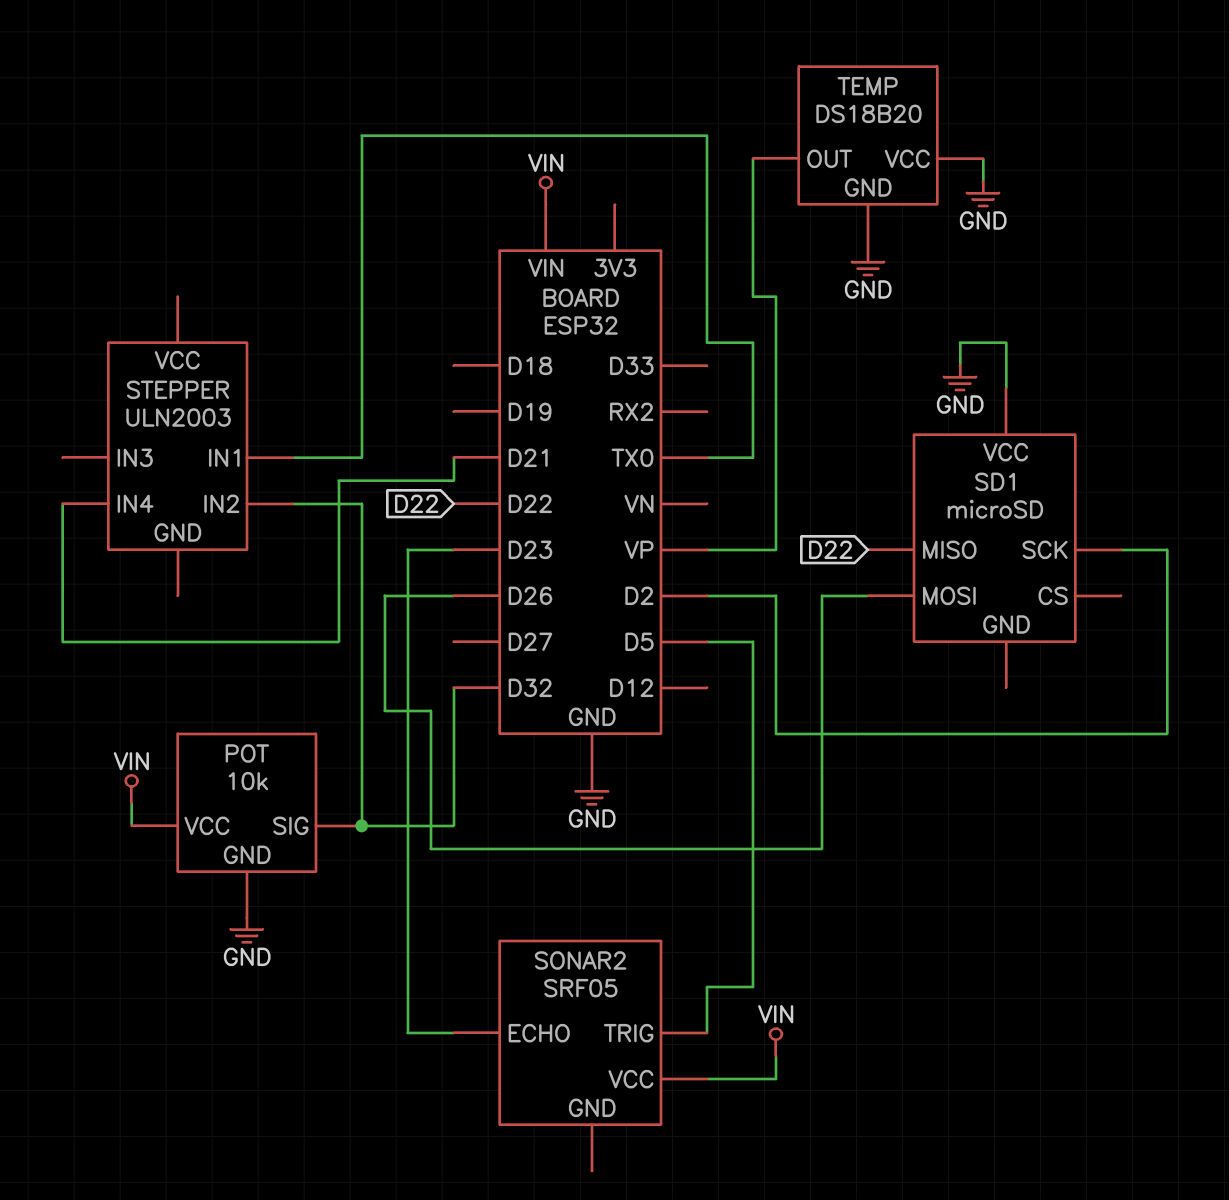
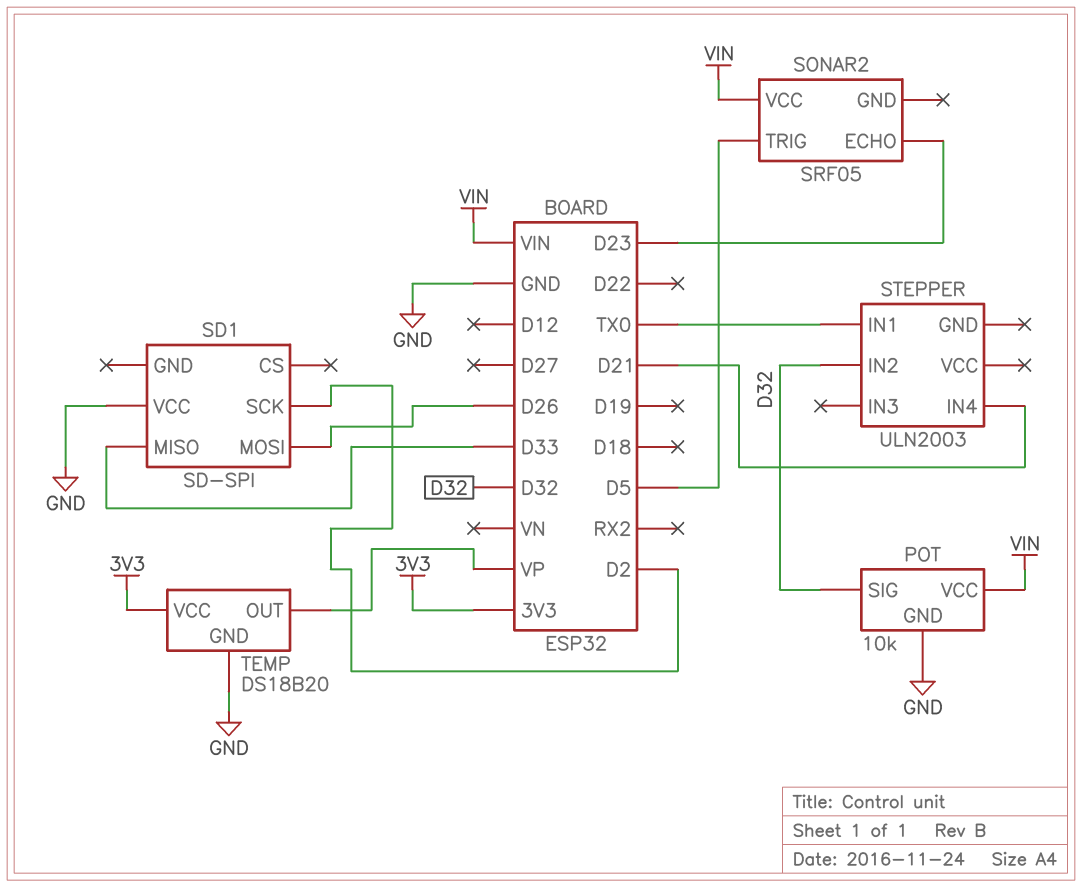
SD1: microSD -> SD-SPI
SD1 pin MISO: D22 -> D33
TEMP pin VCC: GND -> 3V3

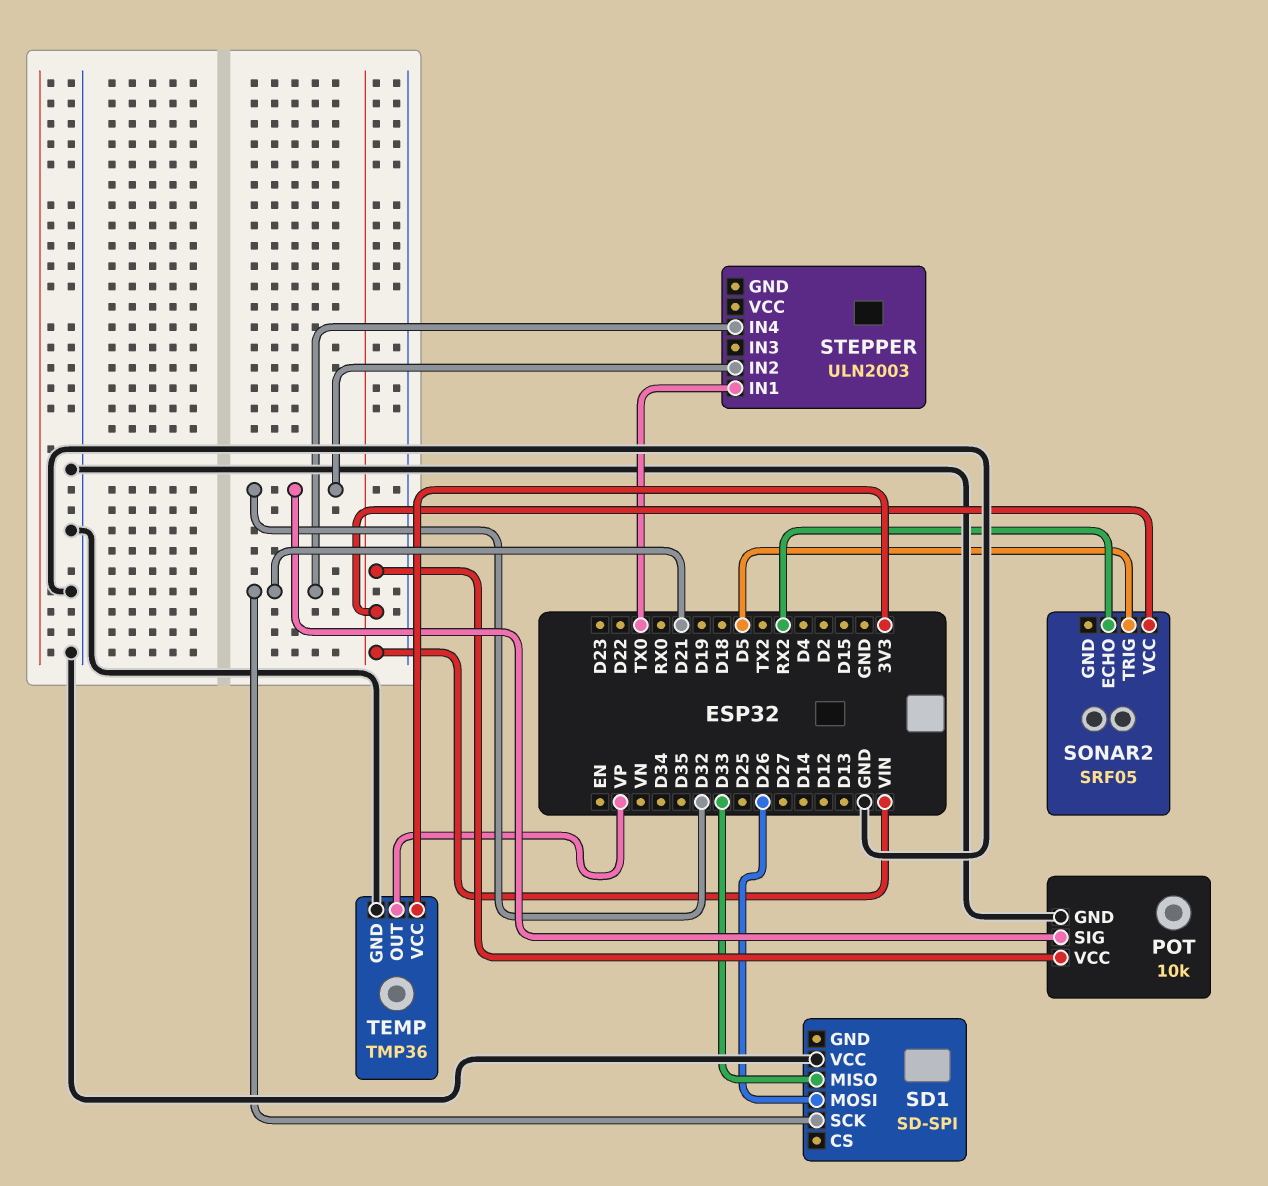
SD1 pin SCK: D2 -> D21
SONAR2 pin ECHO: D23 -> RX2
TEMP: DS18B20 -> TMP36

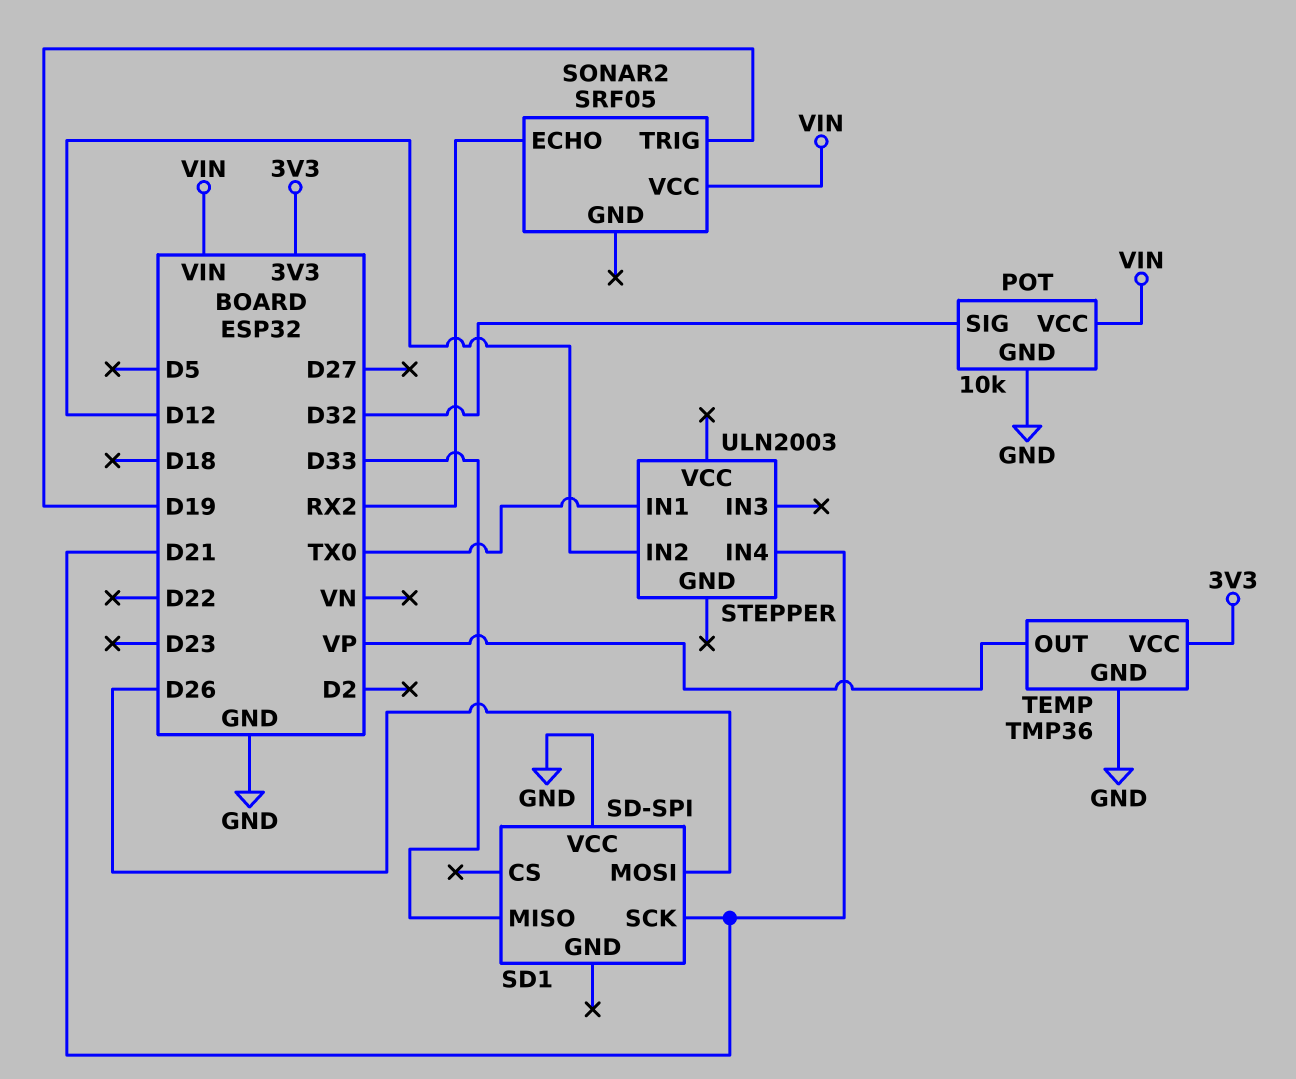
SONAR2 pin TRIG: D5 -> D19
STEPPER pin IN2: D32 -> D12

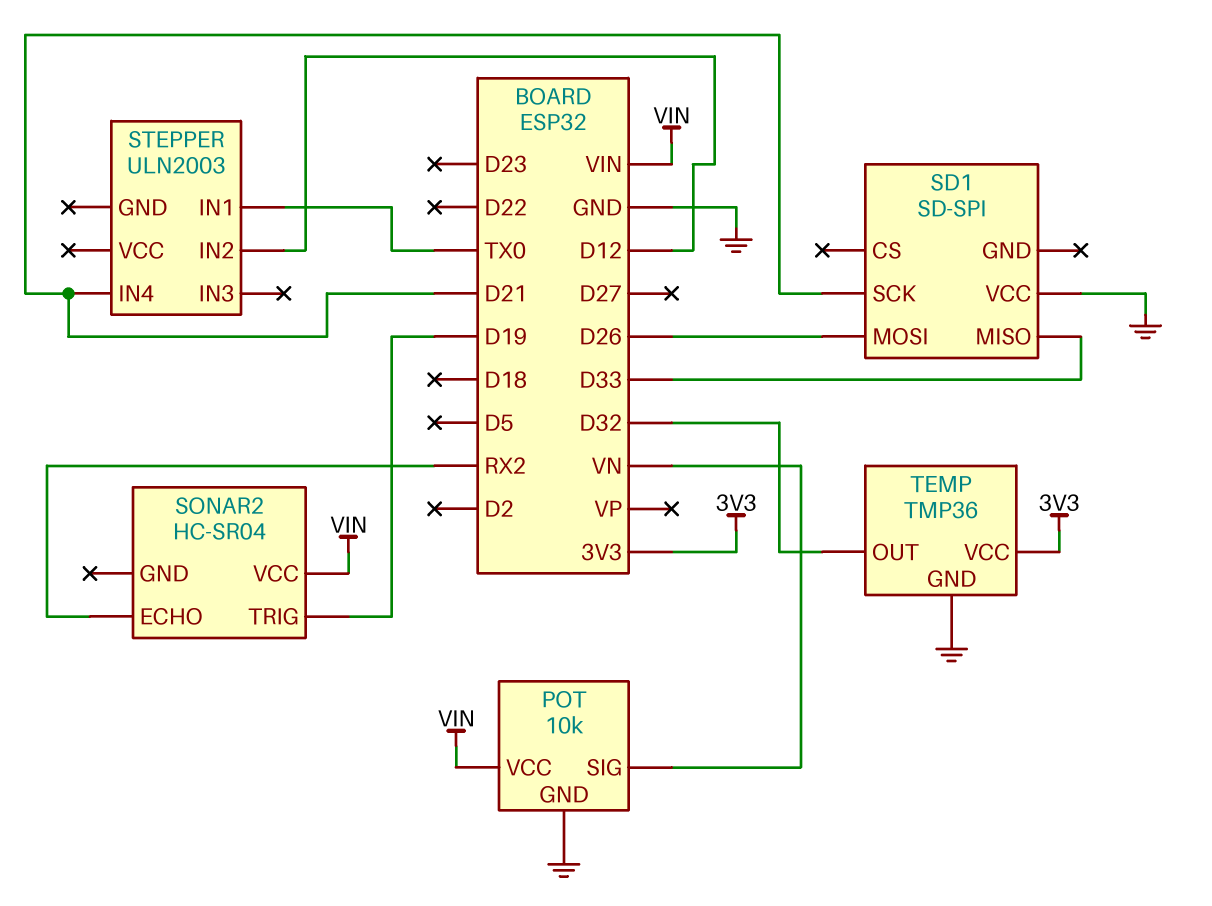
POT pin SIG: D32 -> VN
SONAR2: SRF05 -> HC-SR04
TEMP pin OUT: VP -> D32

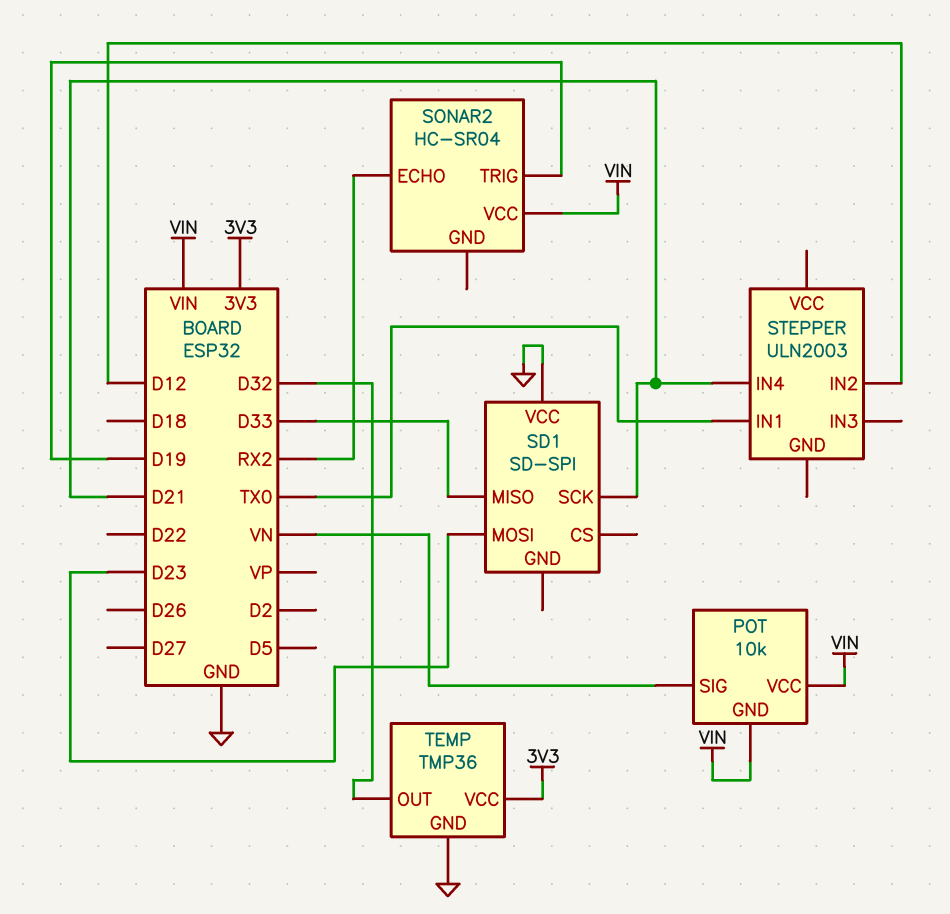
POT pin GND: GND -> VIN
SD1 pin MOSI: D26 -> D23

